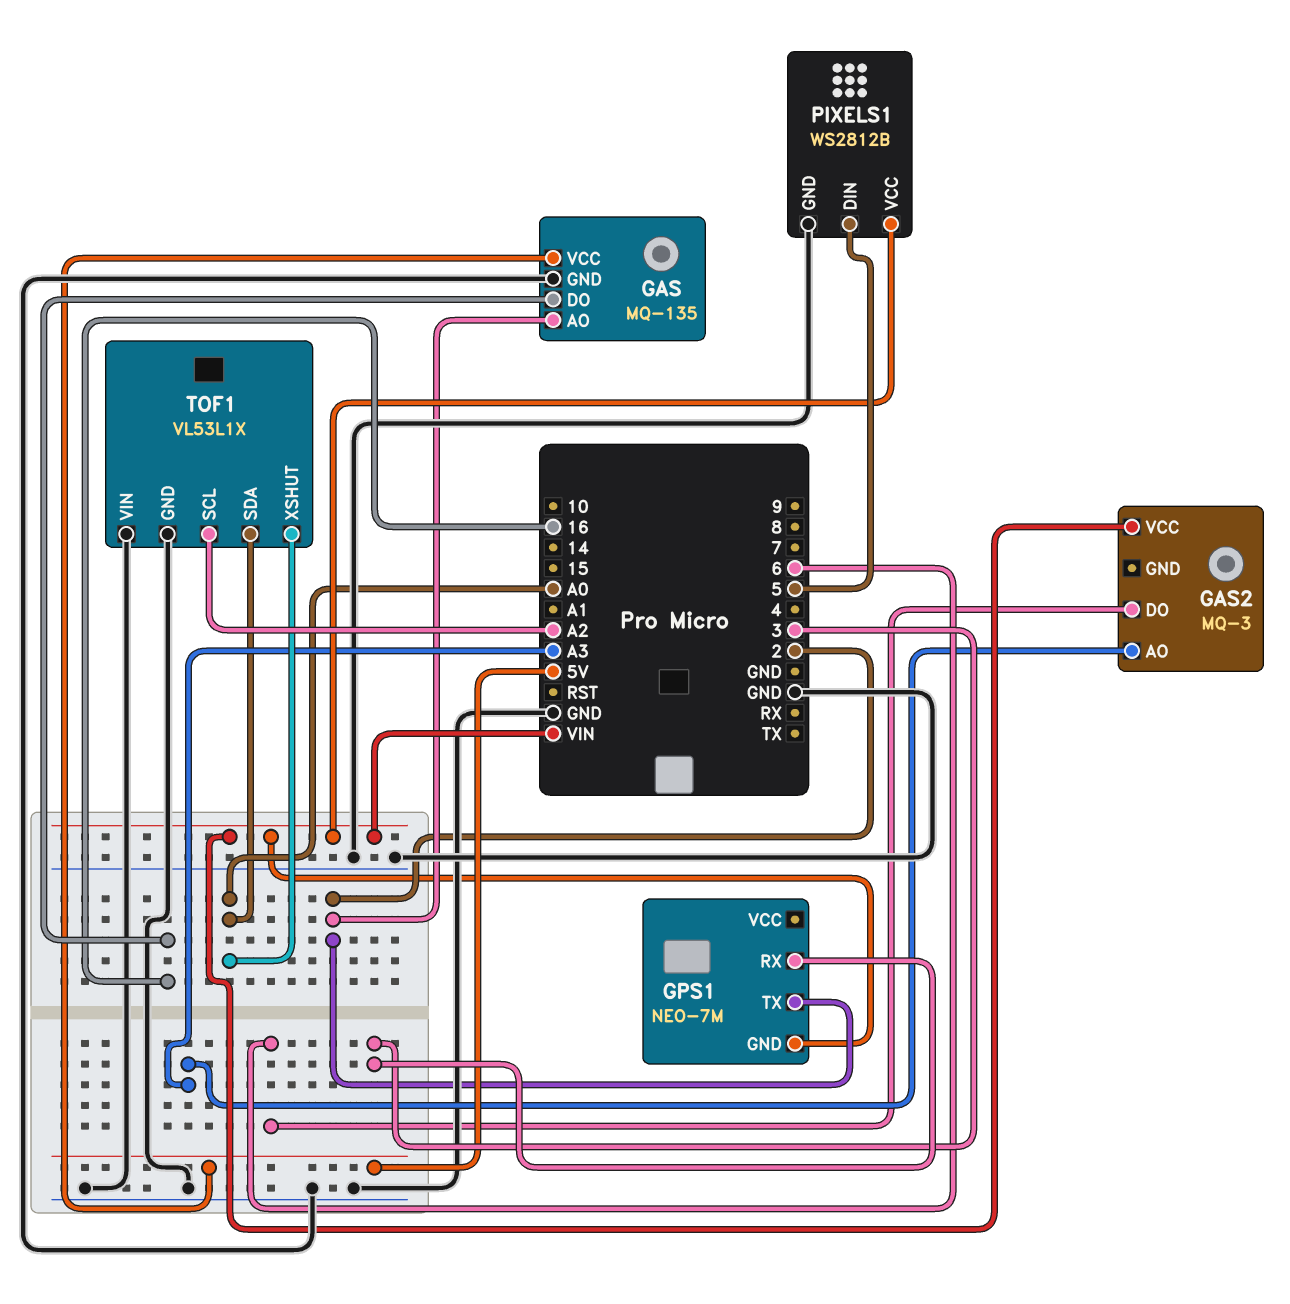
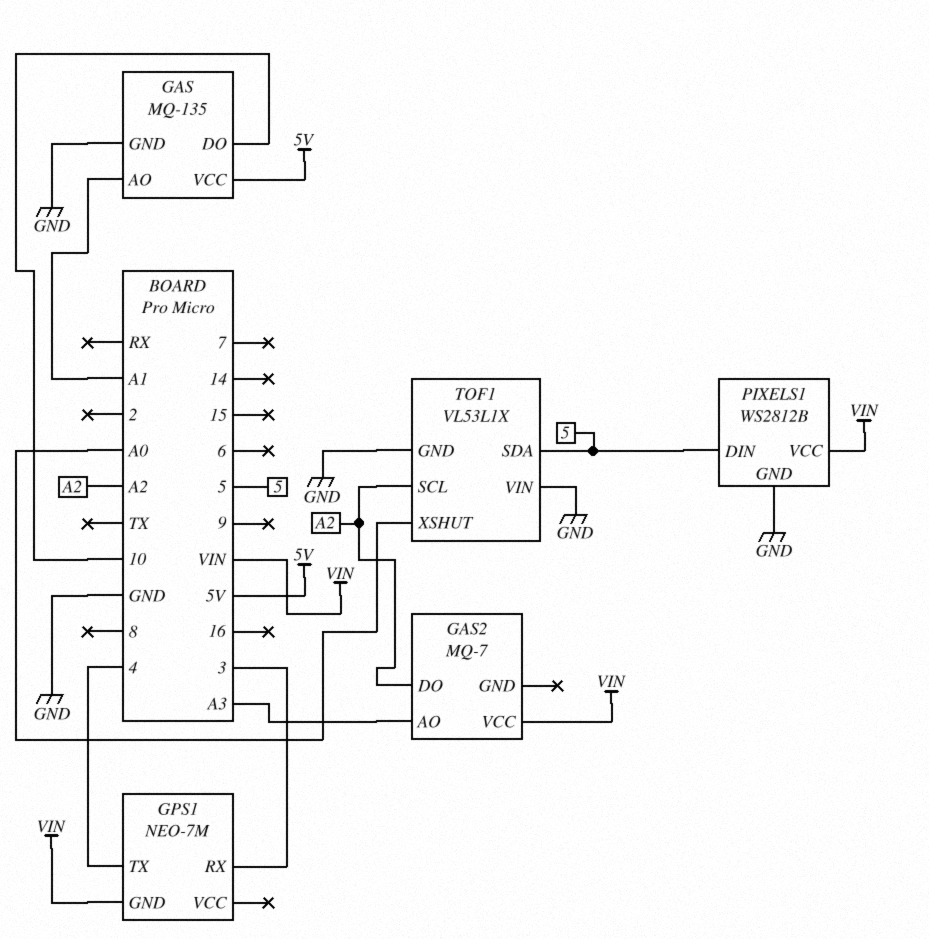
GAS pin AO: 2 -> A1
GAS pin DO: 16 -> 10
GAS2: MQ-3 -> MQ-7
GAS2 pin DO: 6 -> A2
GPS1 pin TX: 2 -> 4
TOF1 pin SDA: A0 -> 5

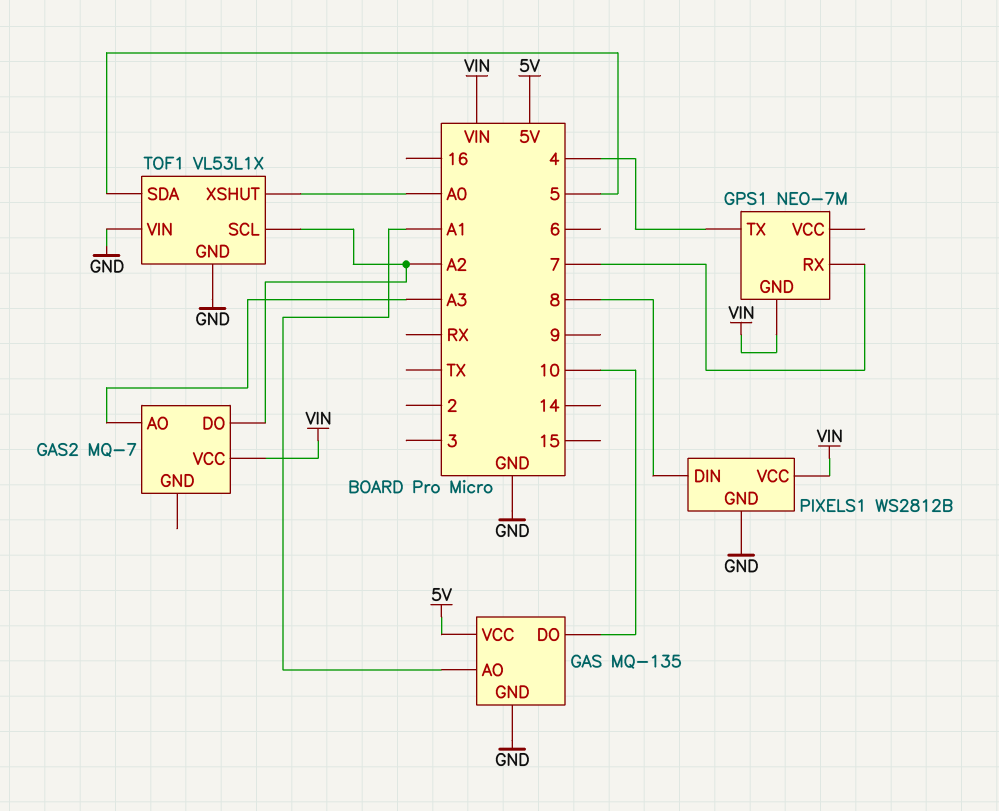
GPS1 pin RX: 3 -> 7
PIXELS1 pin DIN: 5 -> 8

